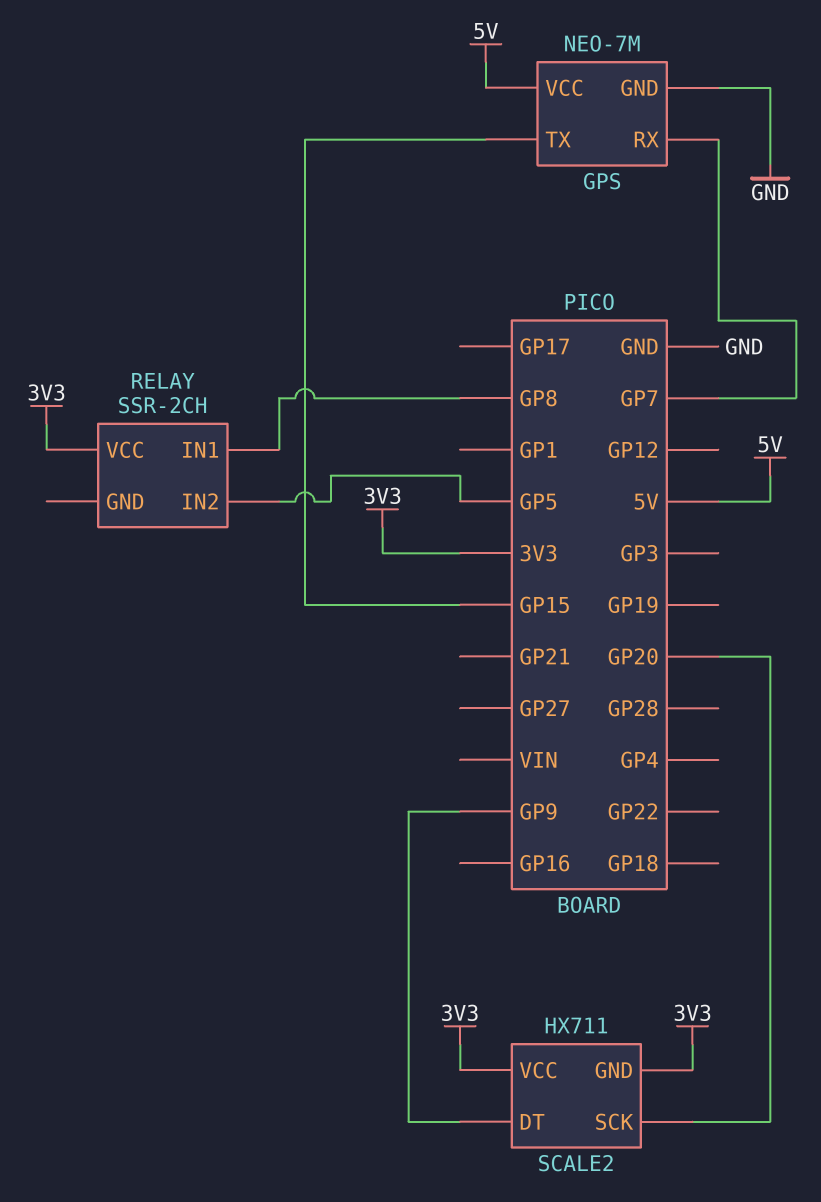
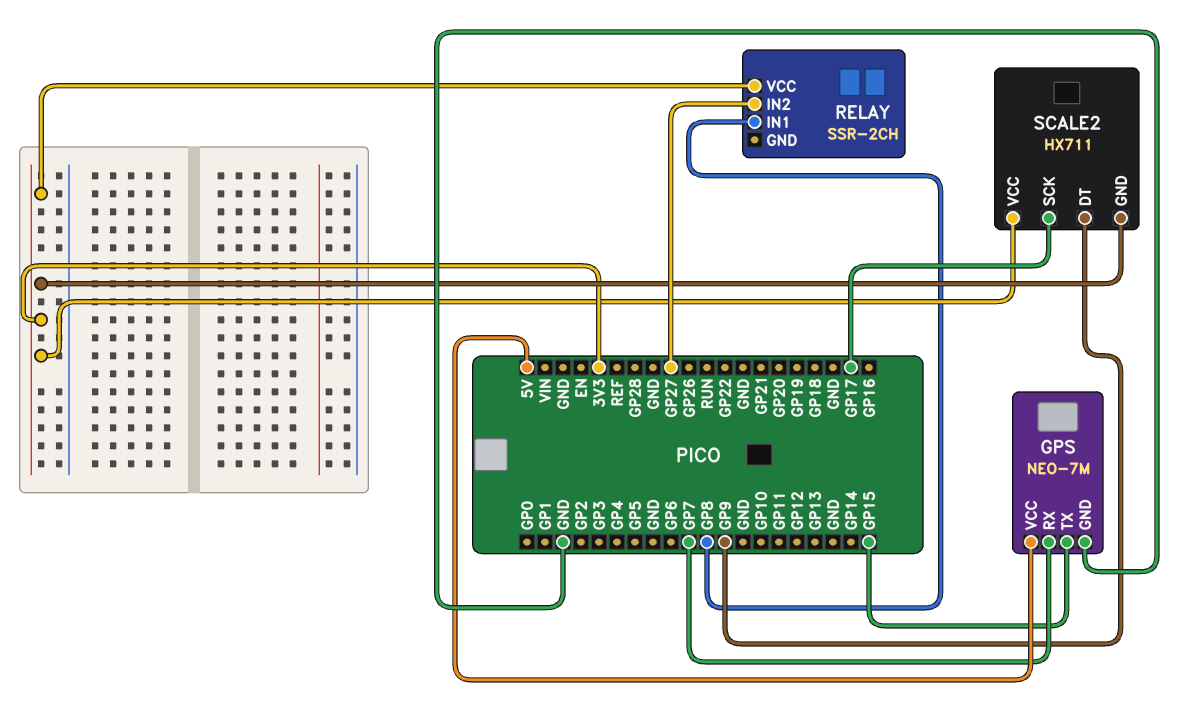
RELAY pin IN2: GP5 -> GP27
SCALE2 pin SCK: GP20 -> GP17

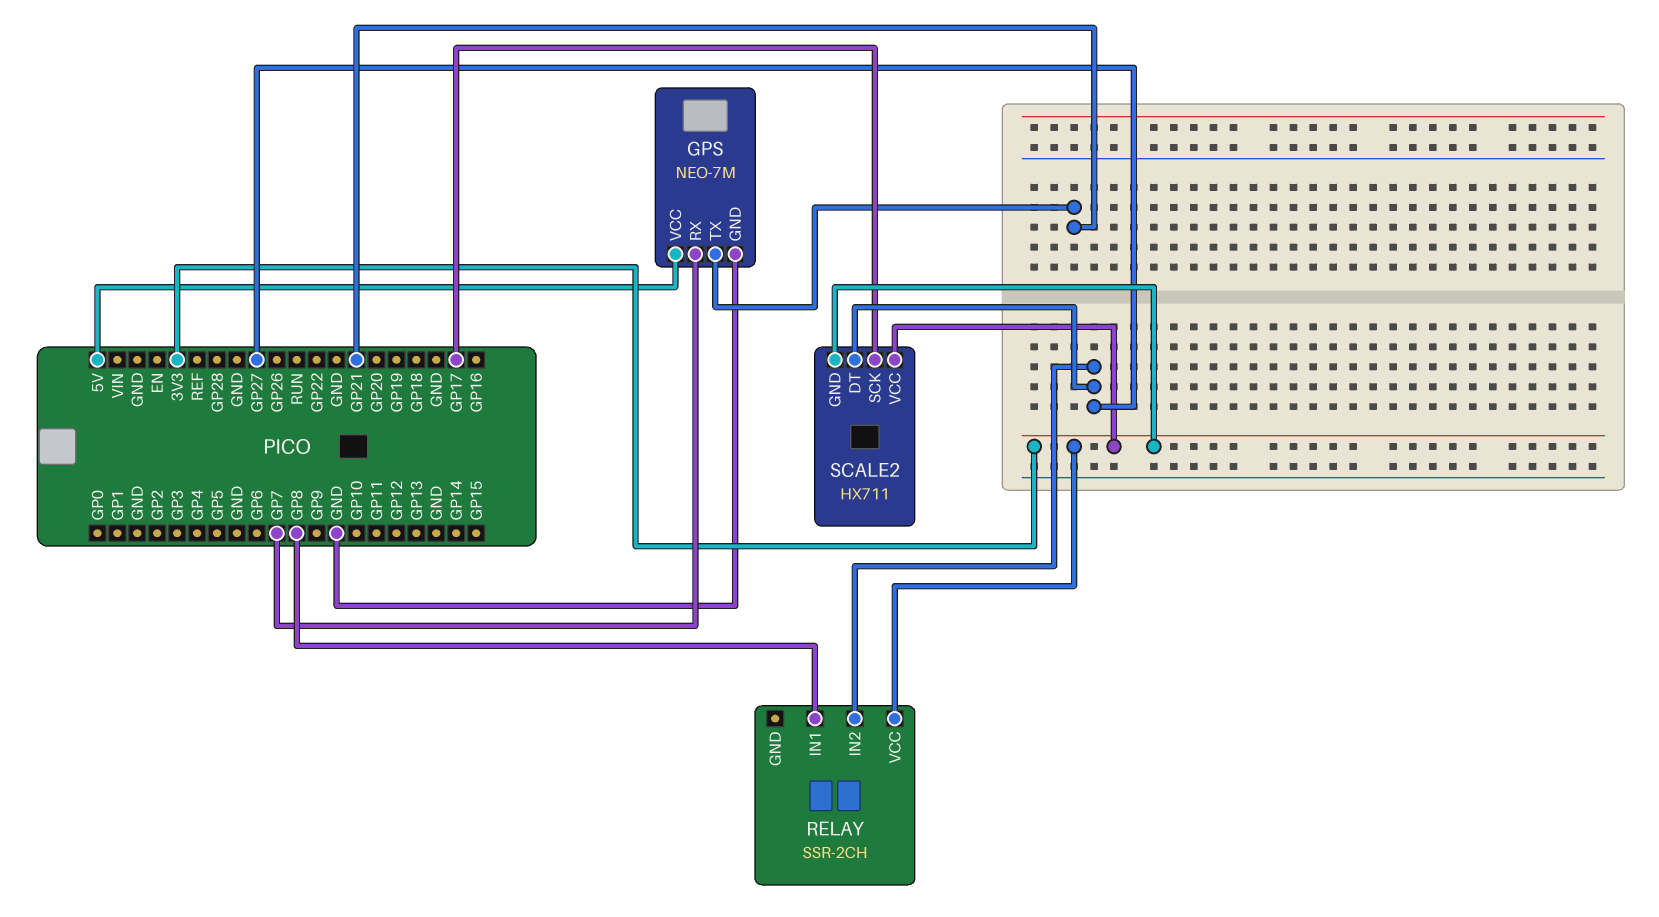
GPS pin TX: GP15 -> GP21
SCALE2 pin DT: GP9 -> GP27

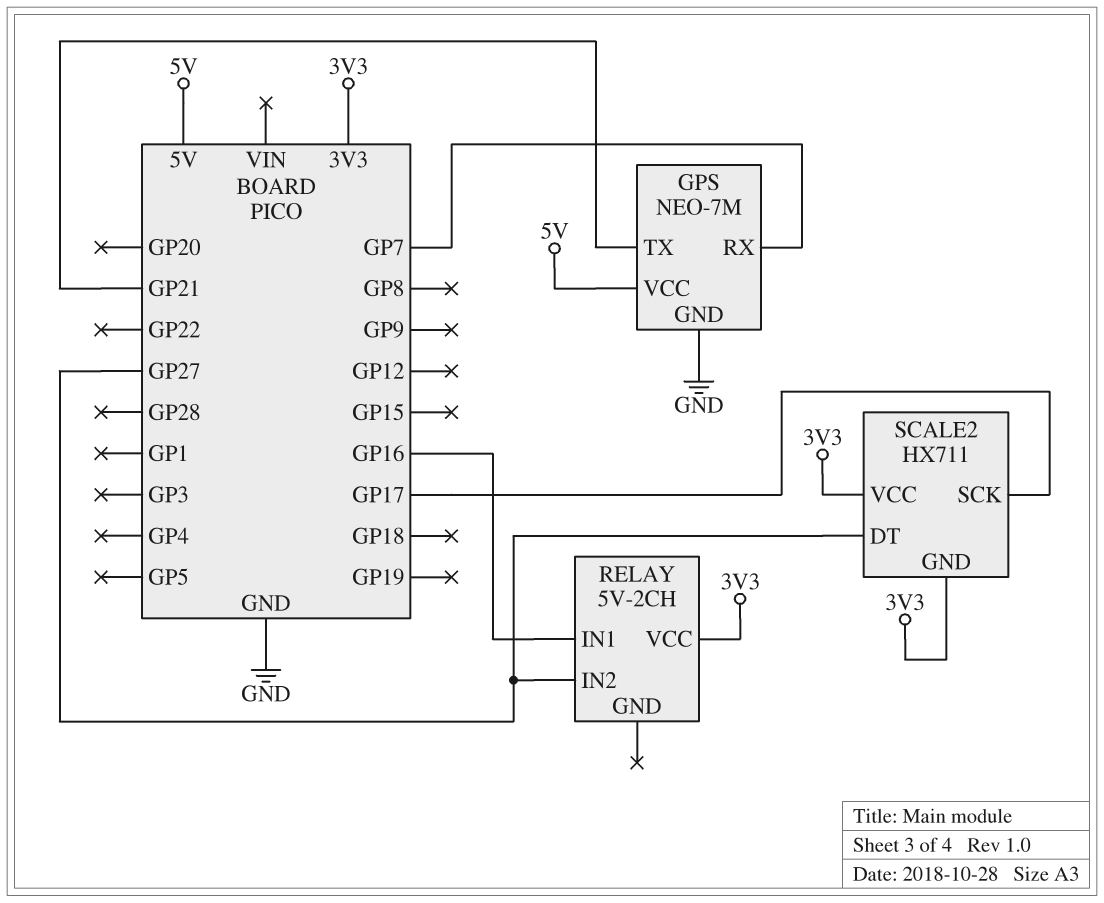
RELAY: SSR-2CH -> 5V-2CH
RELAY pin IN1: GP8 -> GP16

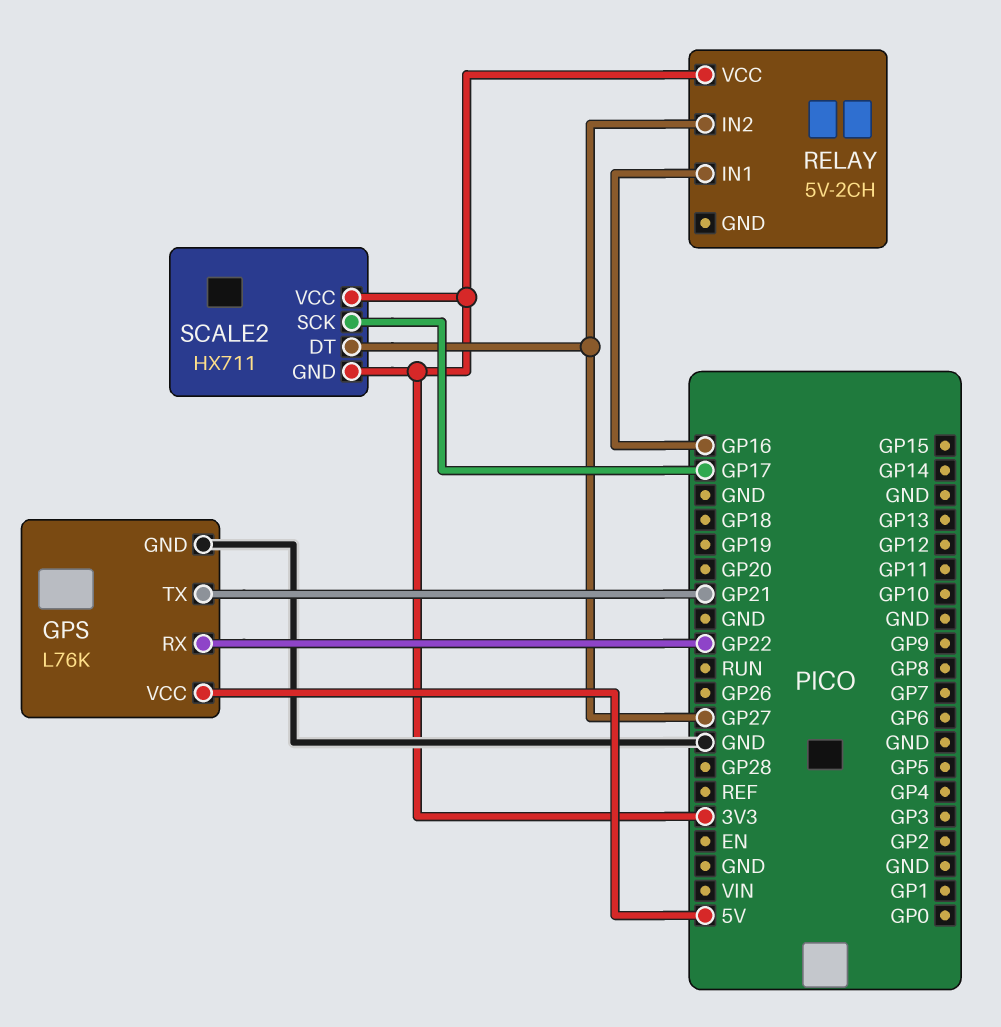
GPS: NEO-7M -> L76K
GPS pin RX: GP7 -> GP22

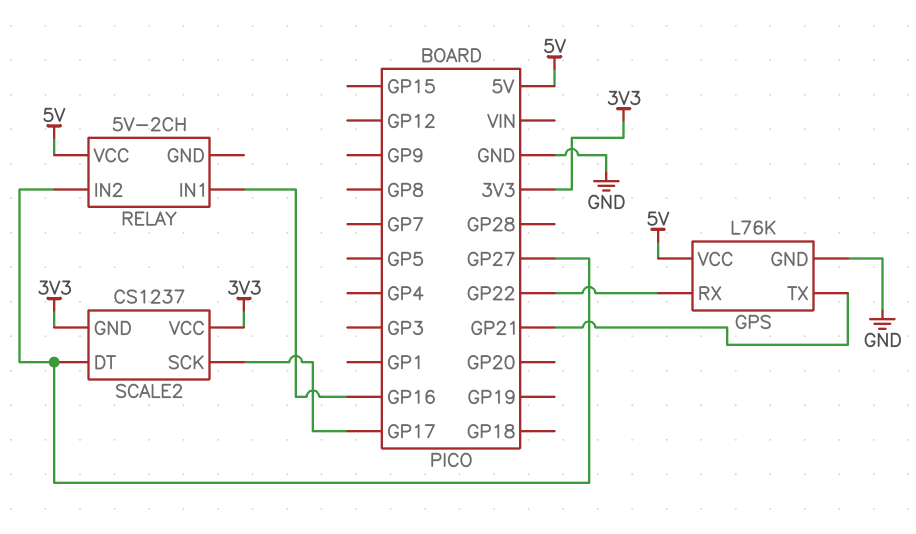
RELAY pin VCC: 3V3 -> 5V
SCALE2: HX711 -> CS1237

